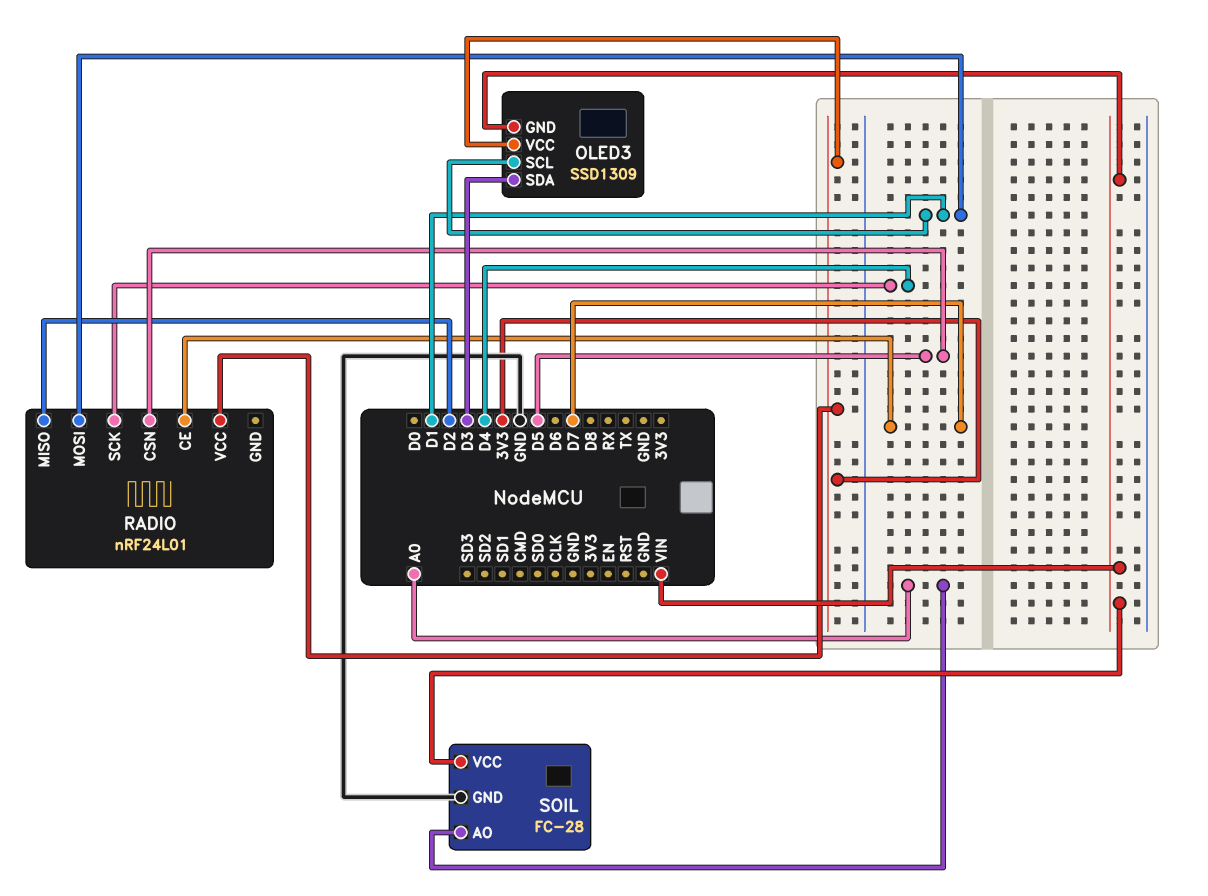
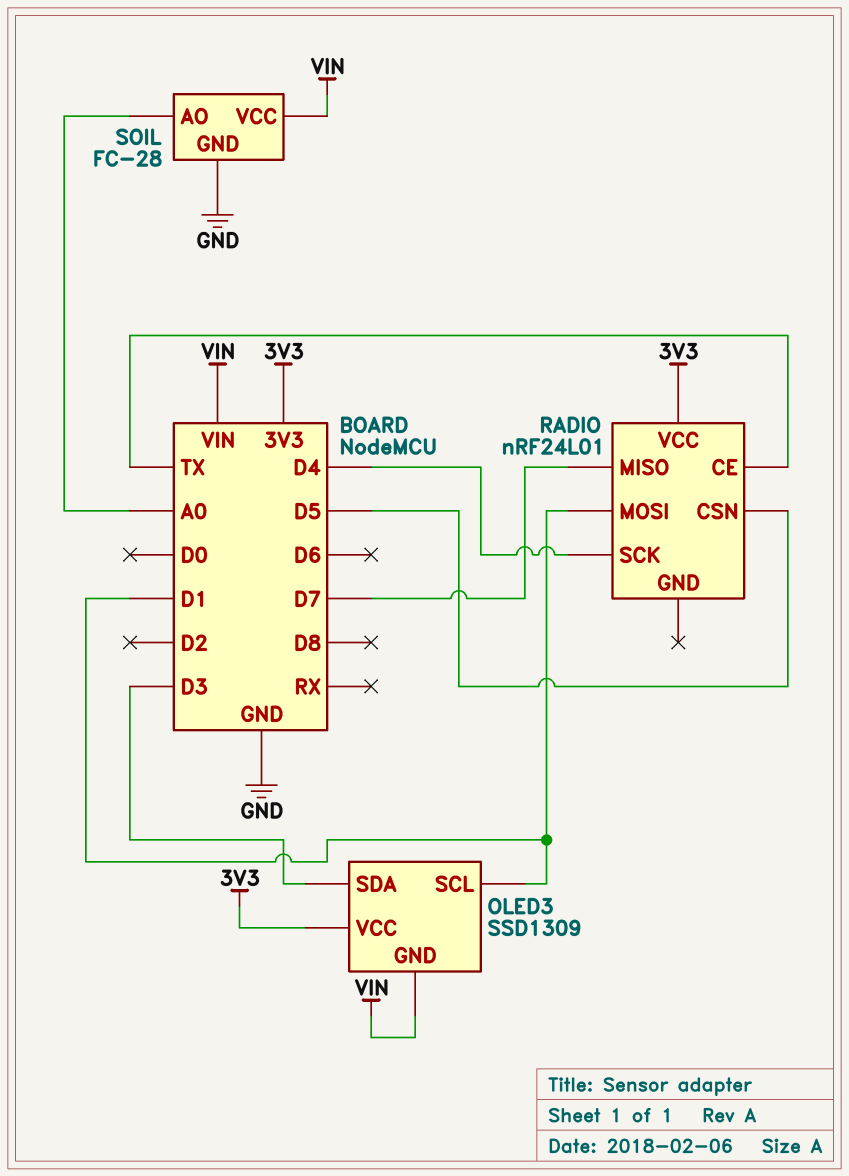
RADIO pin CE: D7 -> TX
RADIO pin MISO: D2 -> D7

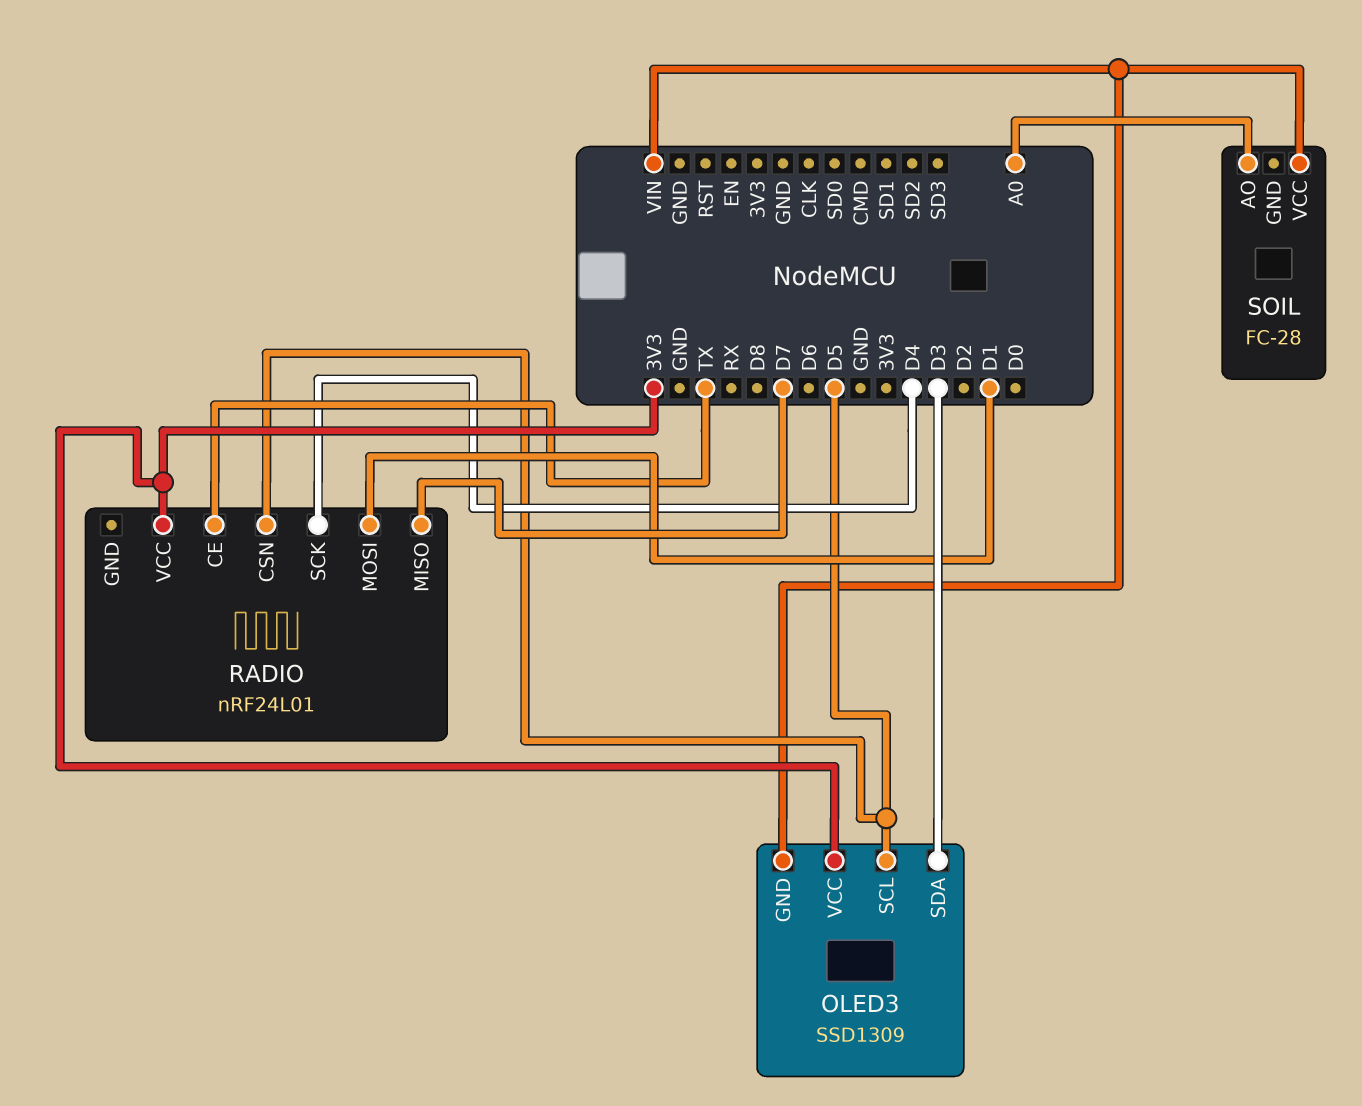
OLED3 pin SCL: D1 -> D5
SOIL pin GND: GND -> none

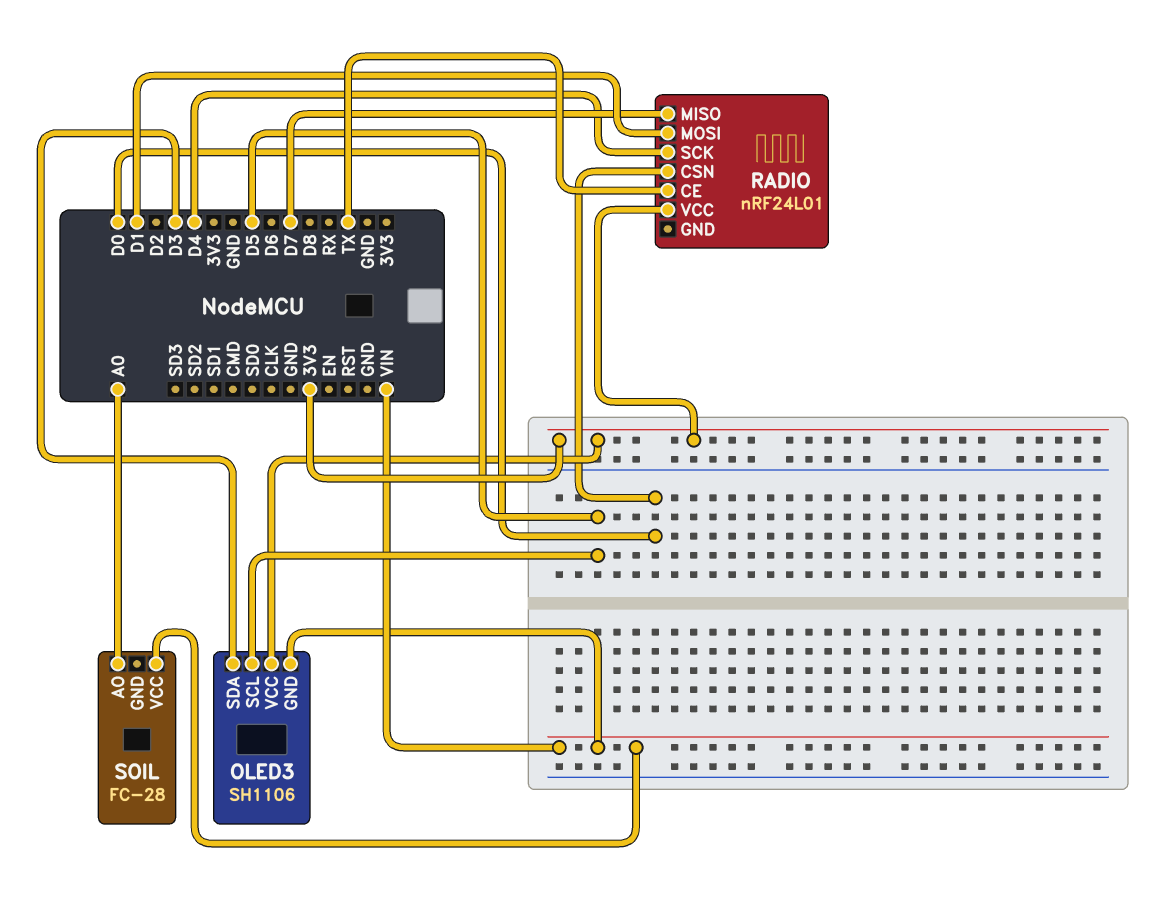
OLED3: SSD1309 -> SH1106
RADIO pin CSN: D5 -> D0

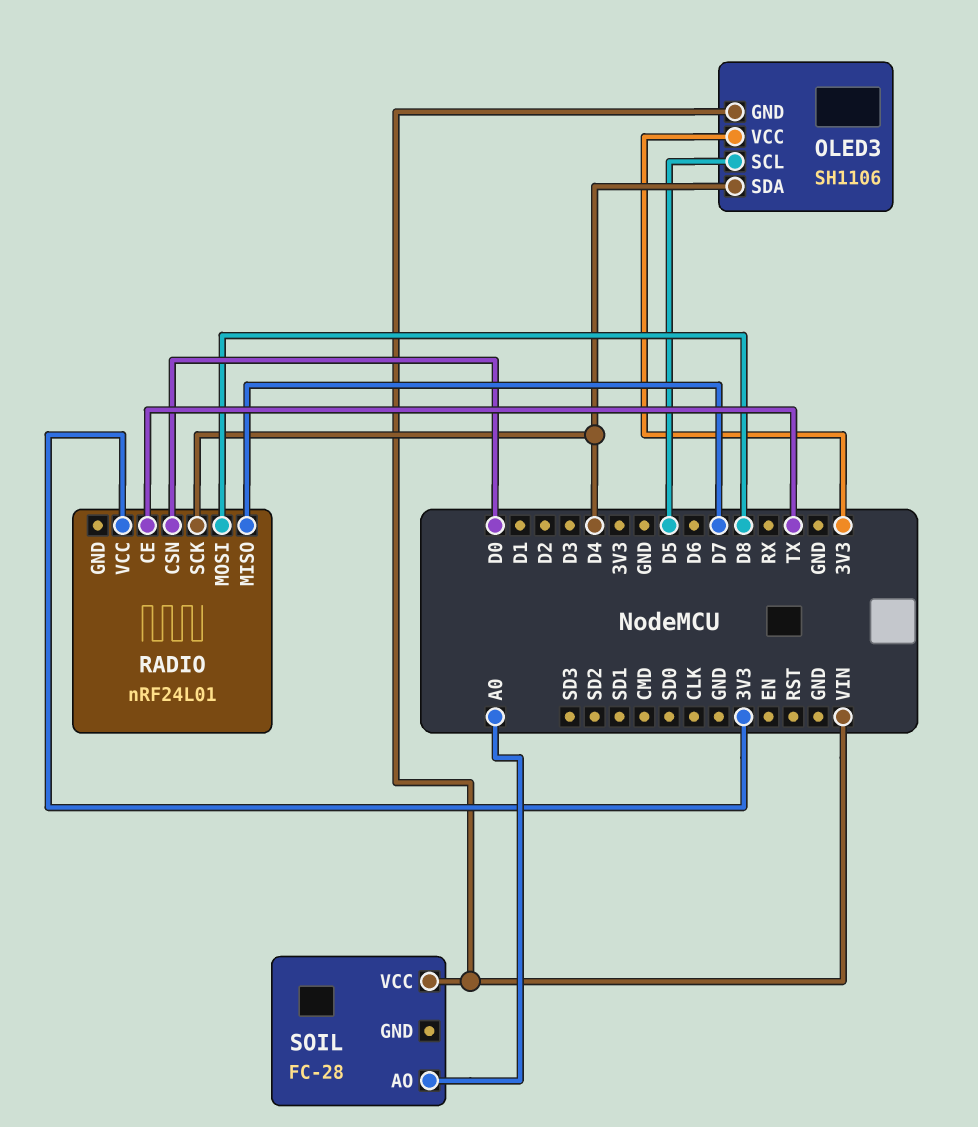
OLED3 pin SDA: D3 -> D4
RADIO pin MOSI: D1 -> D8

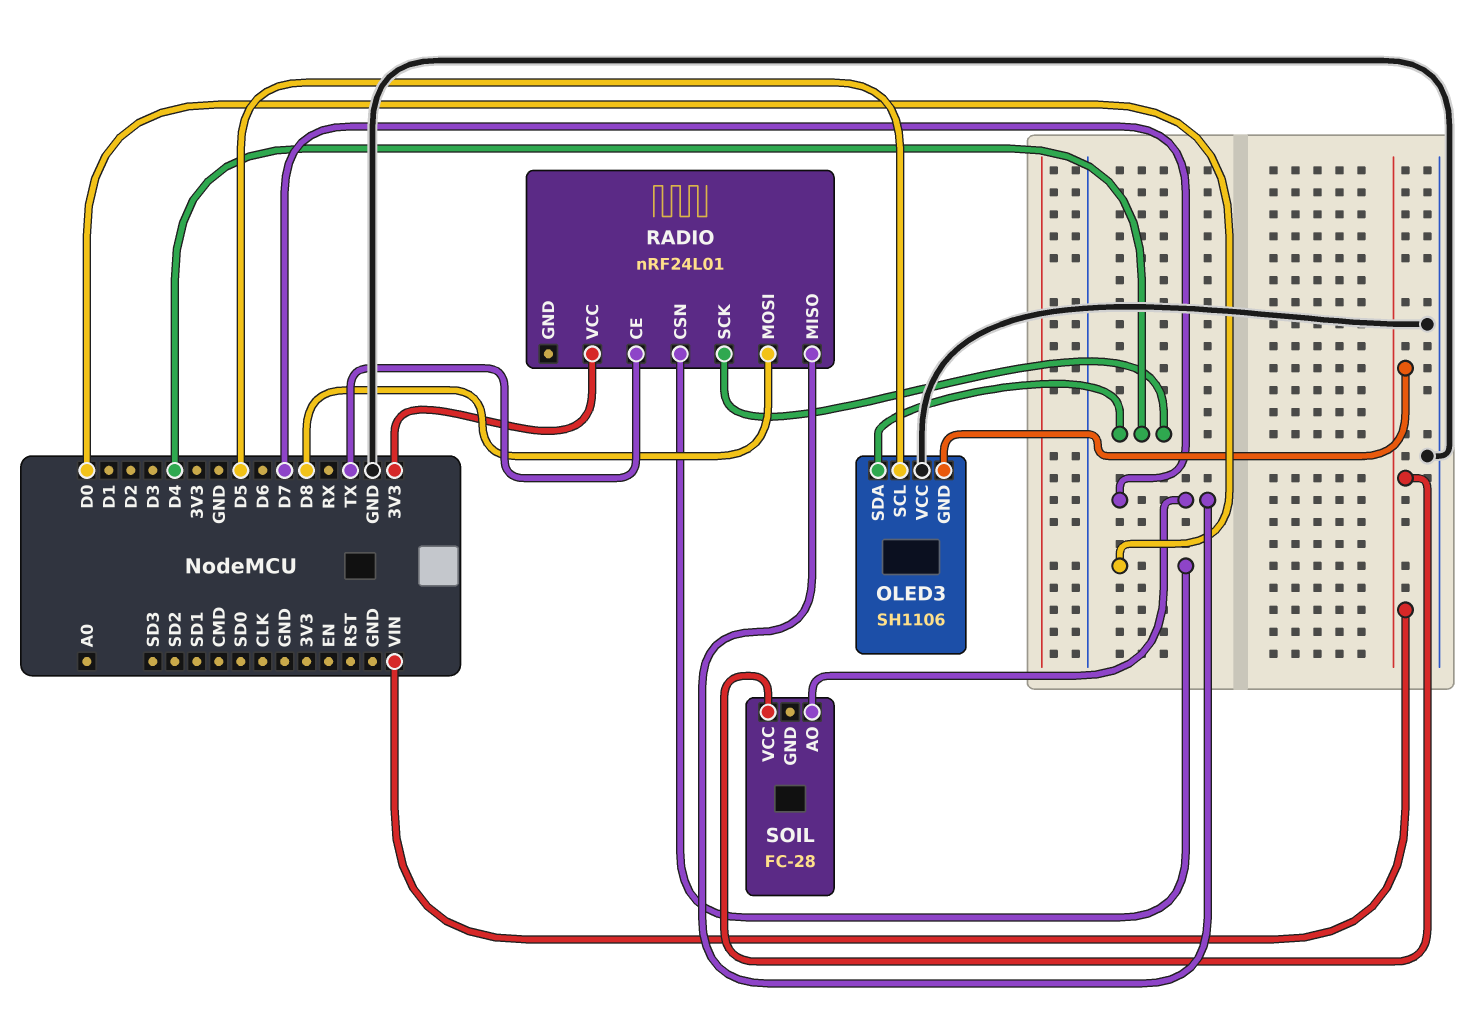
OLED3 pin VCC: 3V3 -> GND
SOIL pin AO: A0 -> D7

